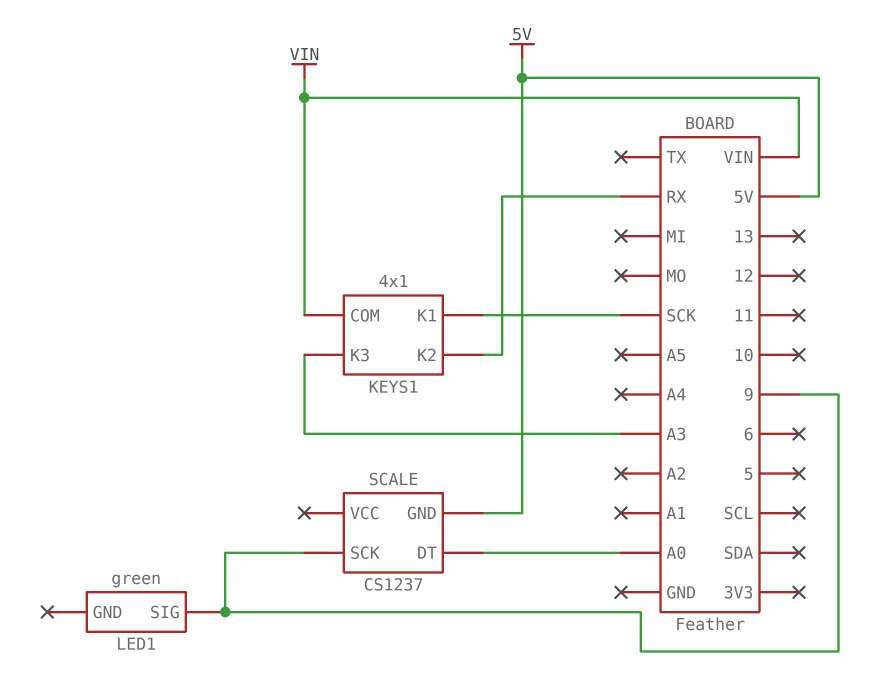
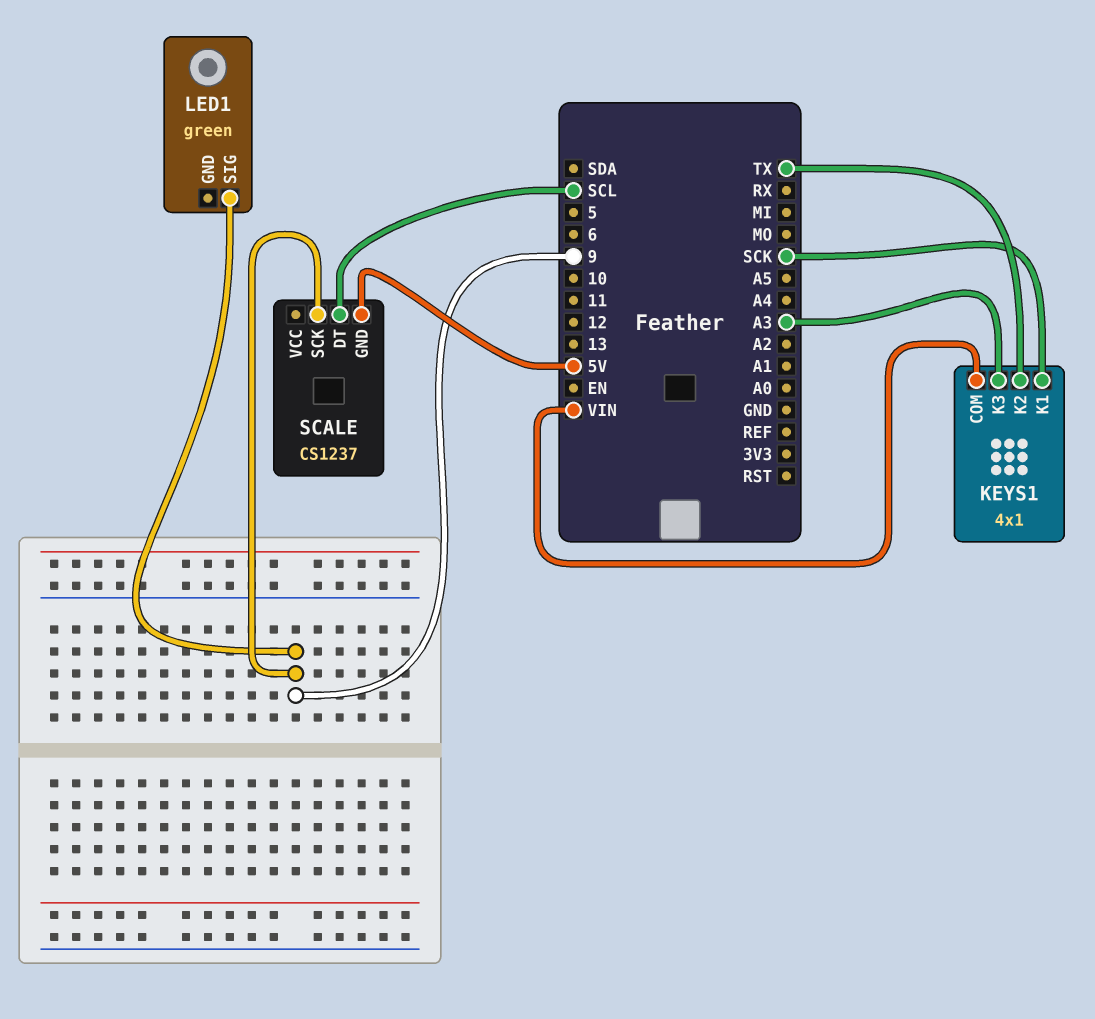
KEYS1 pin K2: RX -> TX
SCALE pin DT: A0 -> SCL

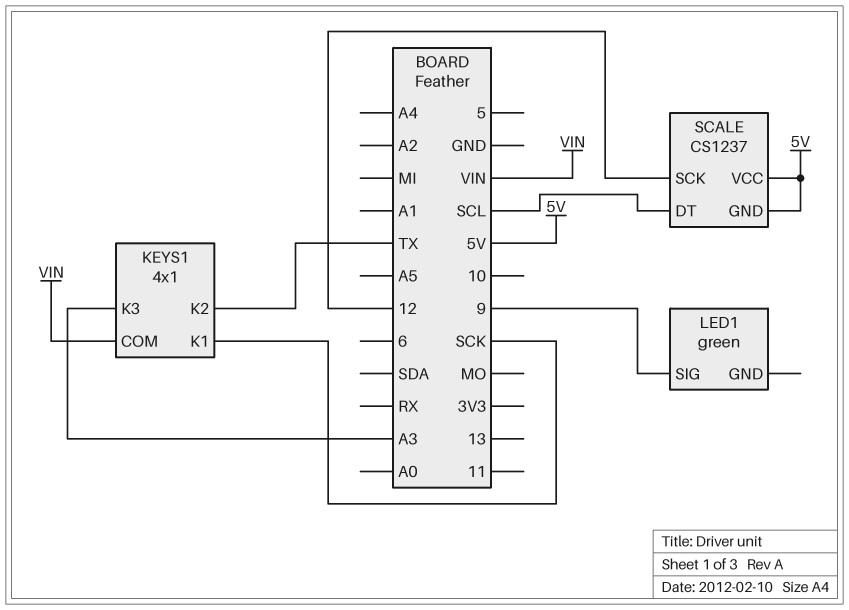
SCALE pin SCK: 9 -> 12
SCALE pin VCC: none -> 5V

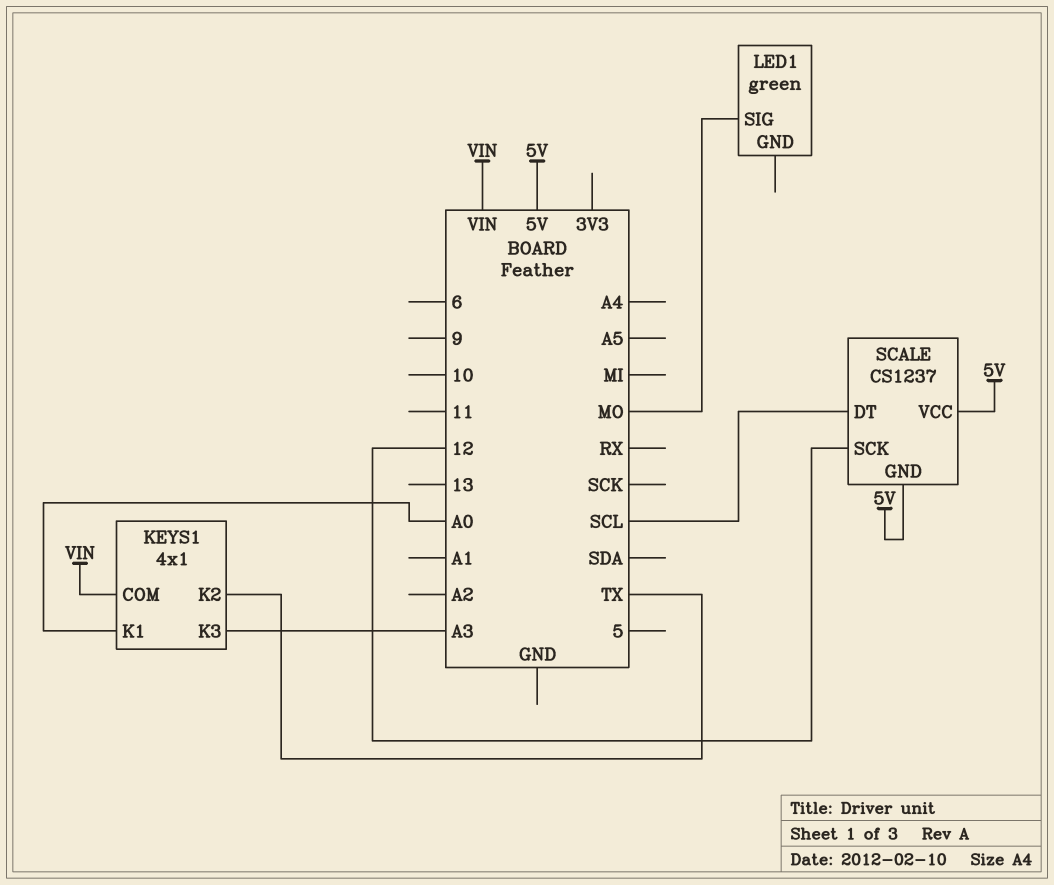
KEYS1 pin K1: SCK -> A0
LED1 pin SIG: 9 -> MO

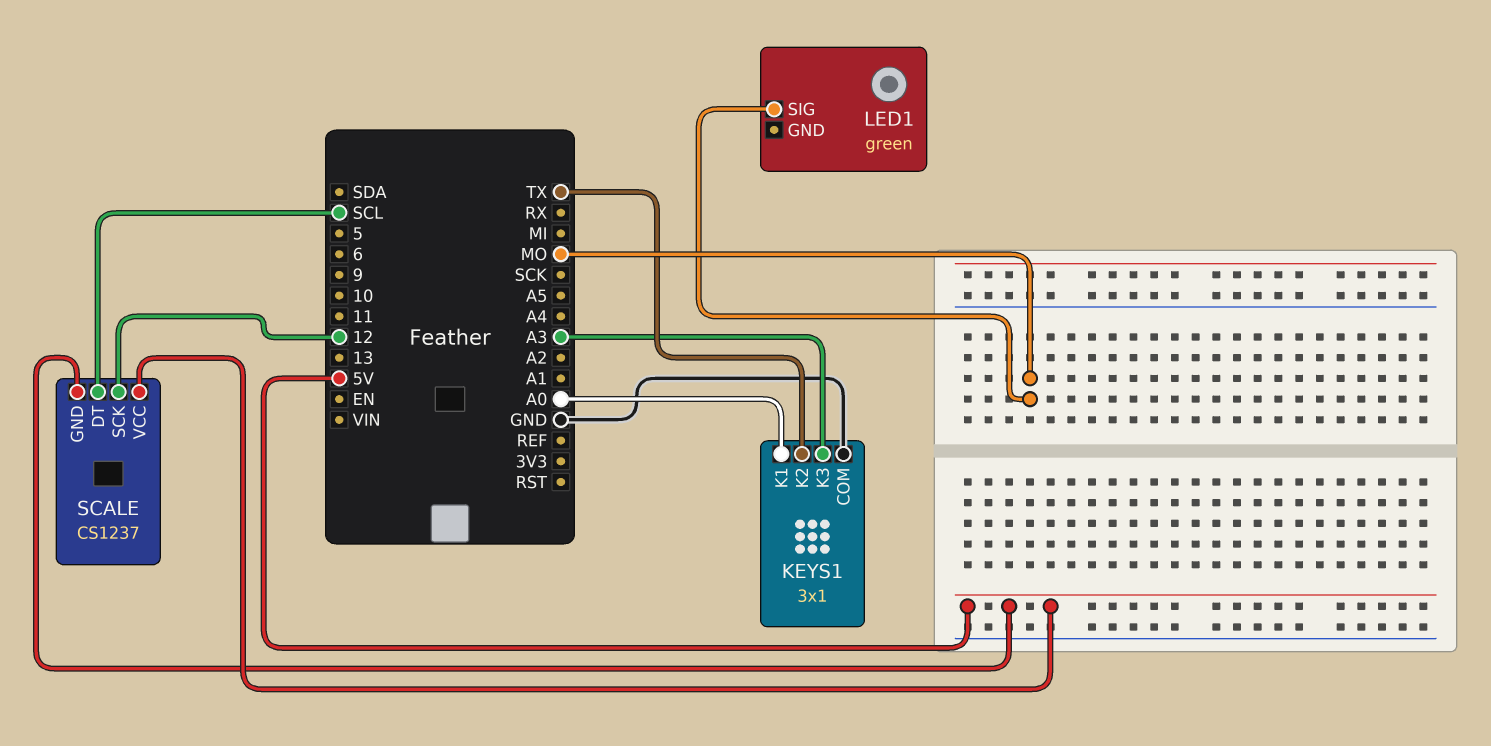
KEYS1: 4x1 -> 3x1
KEYS1 pin COM: VIN -> GND

